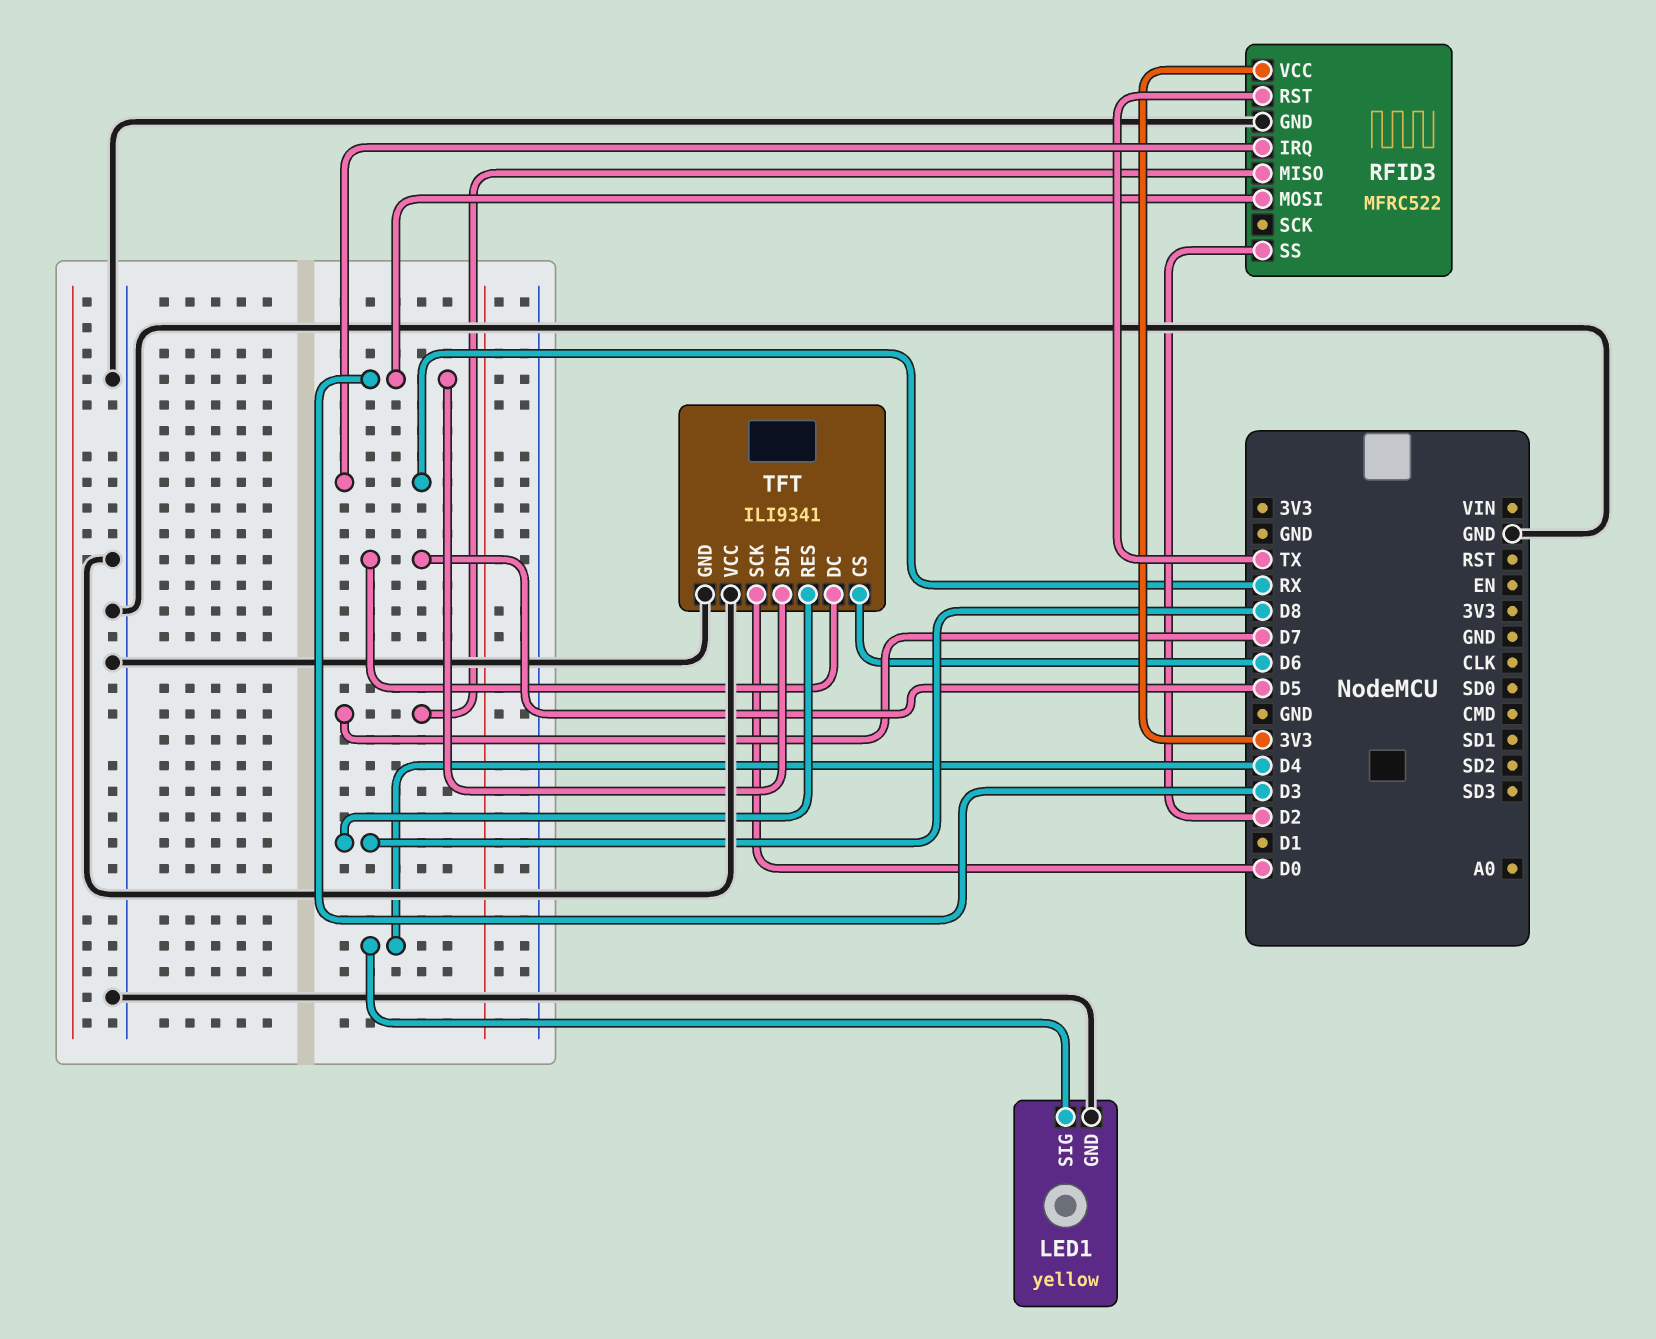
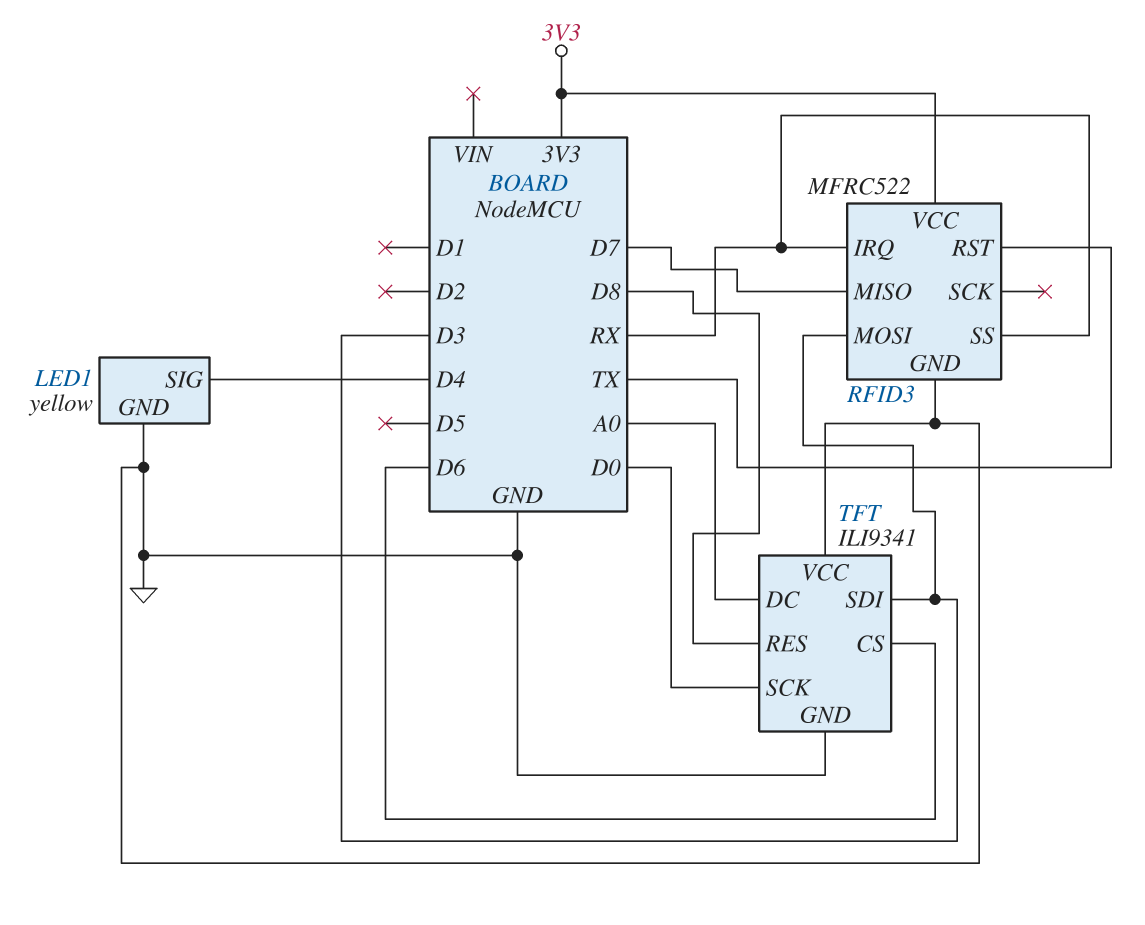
RFID3 pin SS: D2 -> RX
TFT pin DC: D5 -> A0

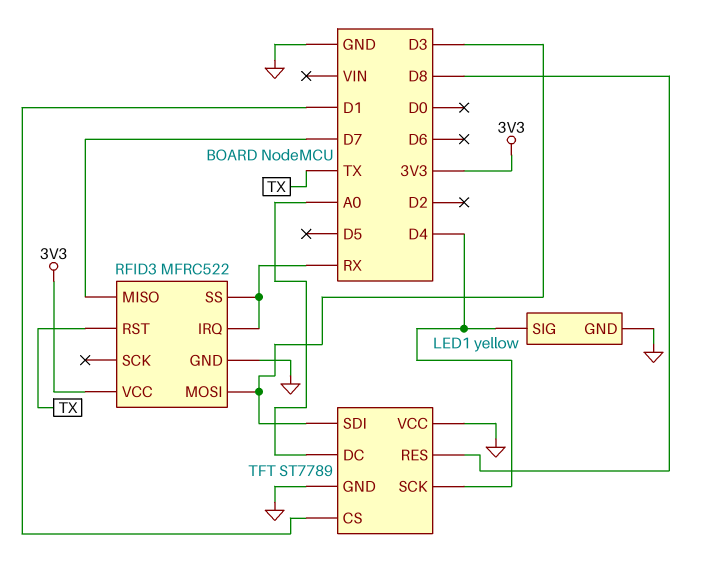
TFT: ILI9341 -> ST7789
TFT pin CS: D6 -> D1
TFT pin SCK: D0 -> D4

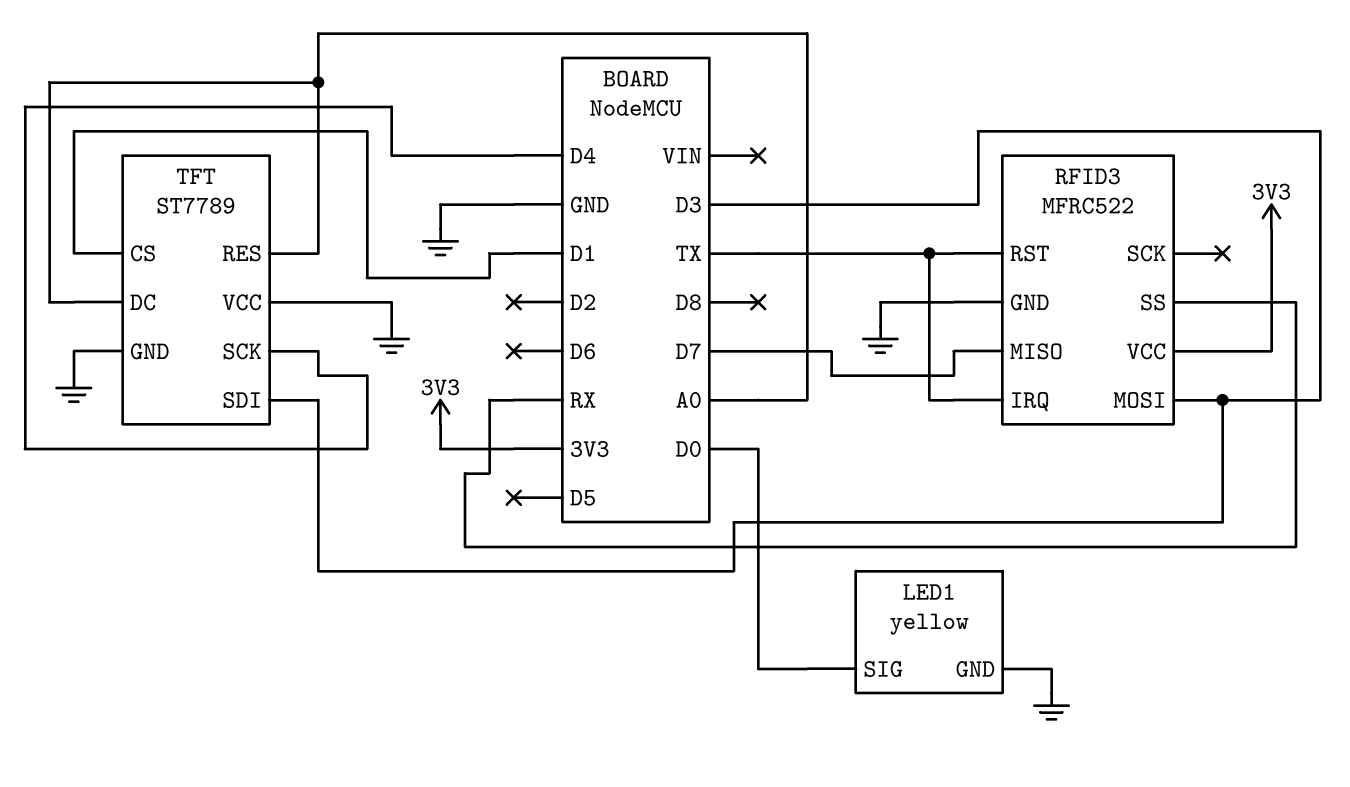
LED1 pin SIG: D4 -> D0
RFID3 pin IRQ: RX -> TX
TFT pin RES: D8 -> A0

